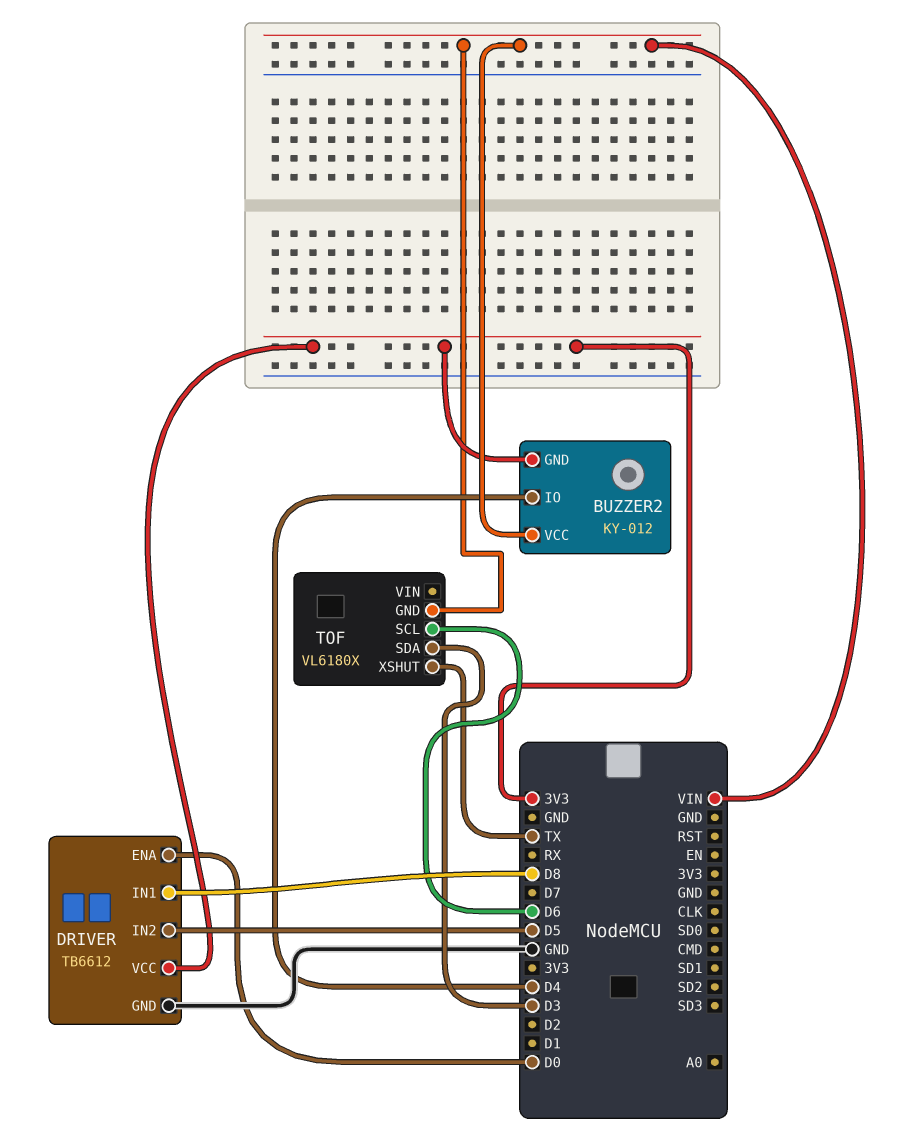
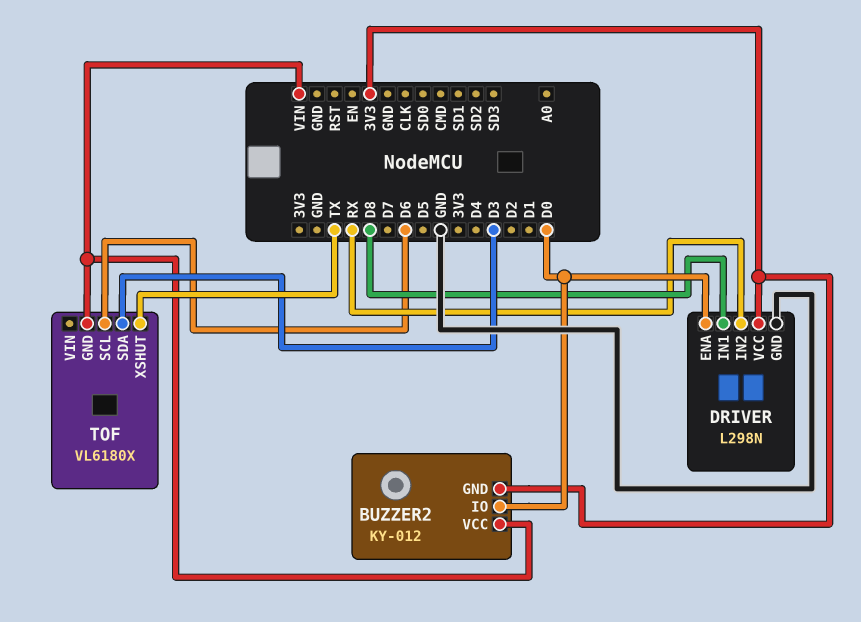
BUZZER2 pin IO: D4 -> D0
DRIVER: TB6612 -> L298N
DRIVER pin IN2: D5 -> RX

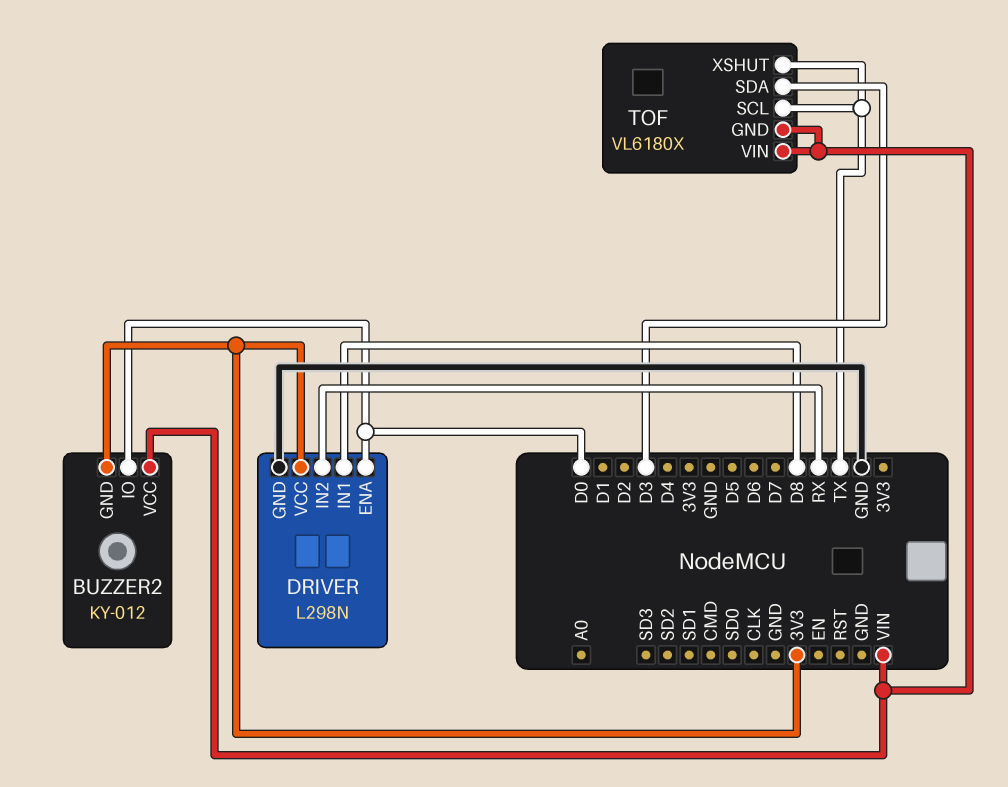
TOF pin SCL: D6 -> TX
TOF pin VIN: none -> VIN

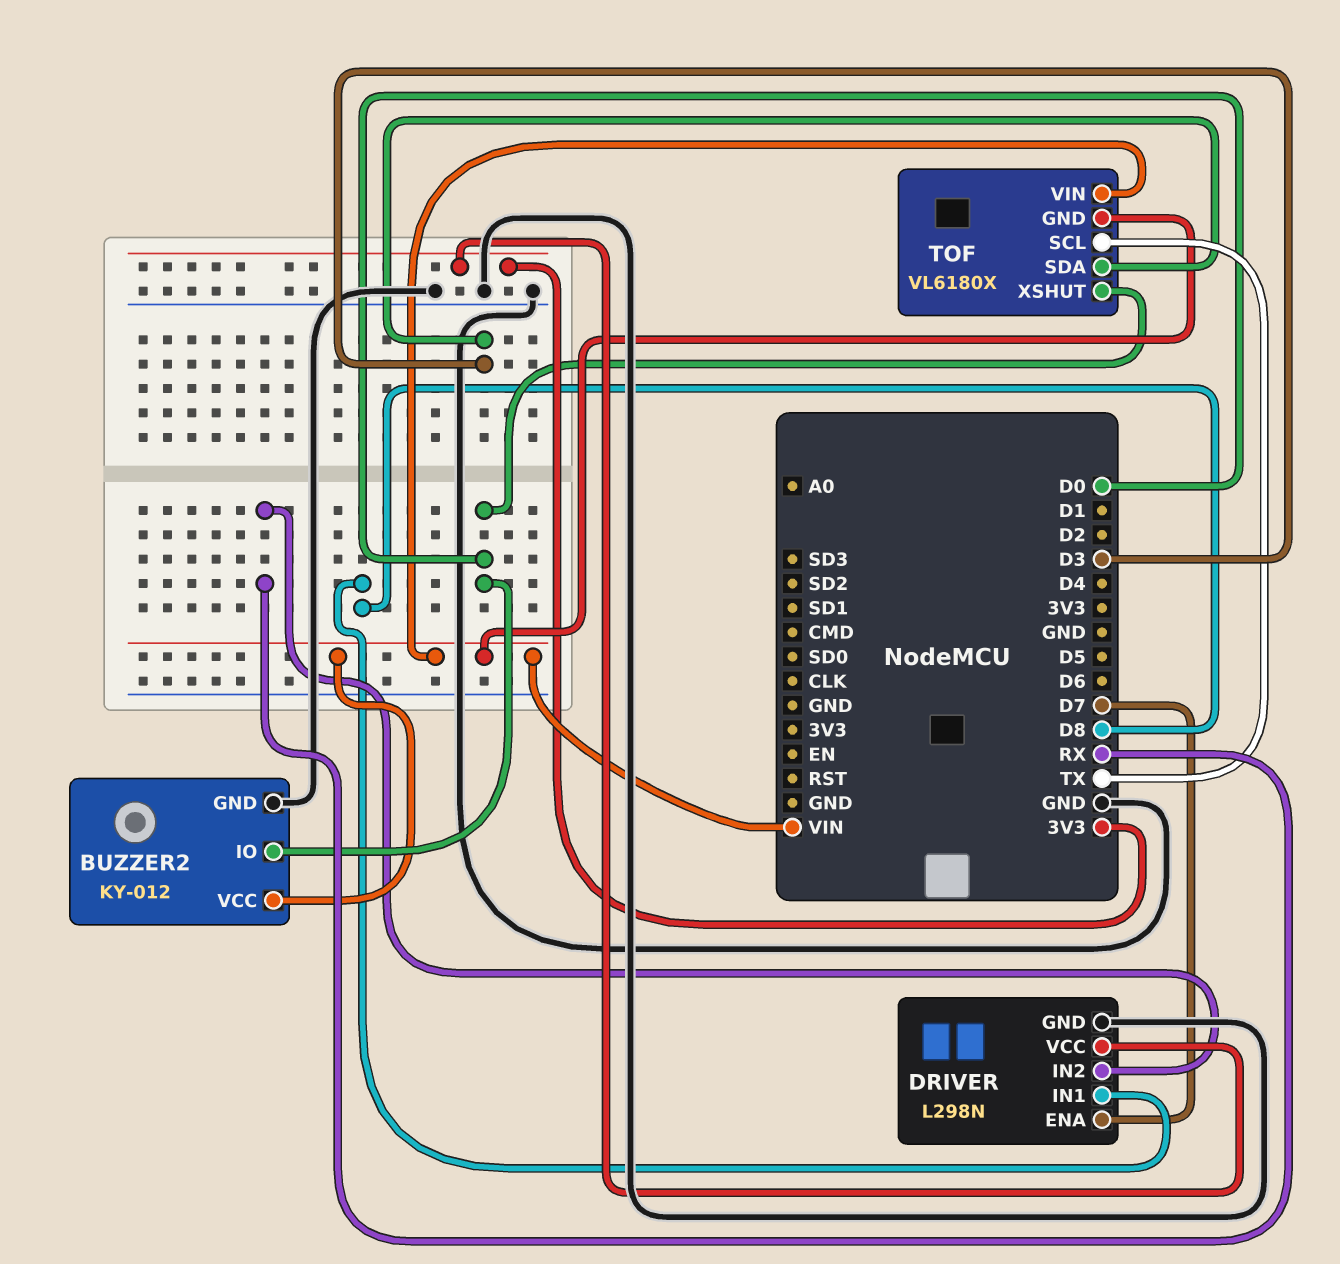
BUZZER2 pin GND: 3V3 -> GND
DRIVER pin ENA: D0 -> D7
TOF pin XSHUT: TX -> D0

